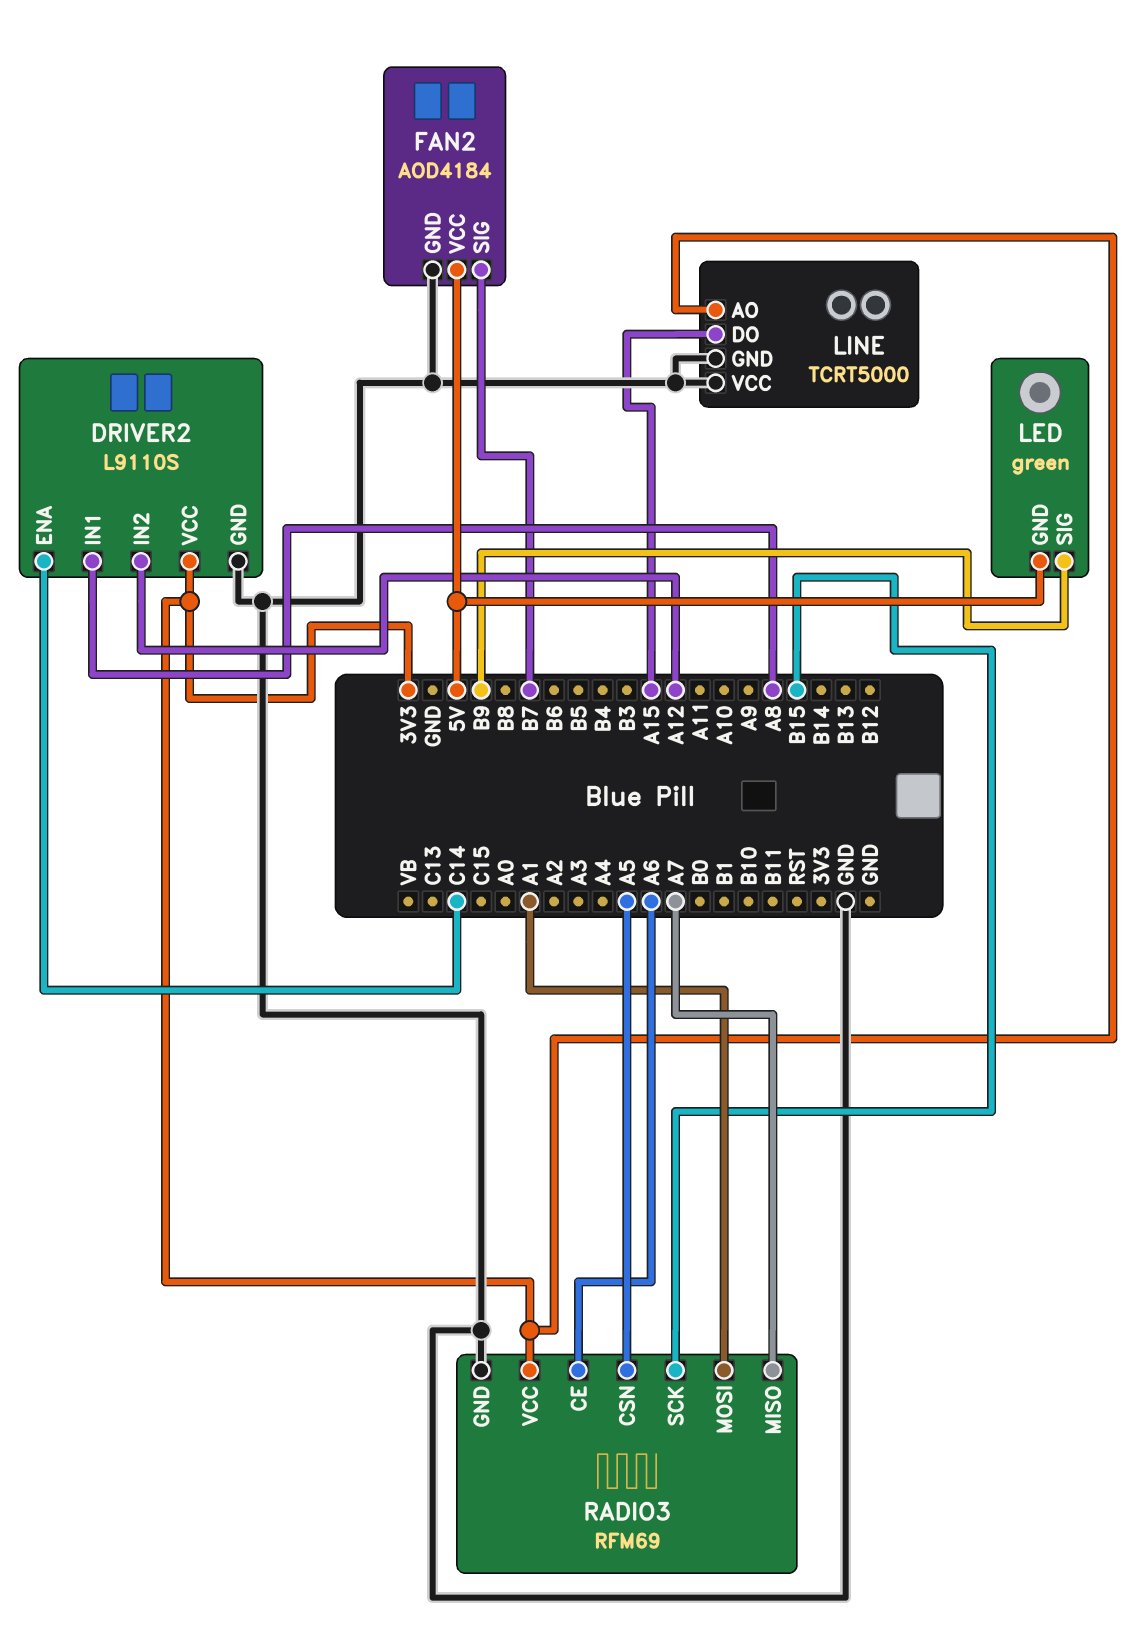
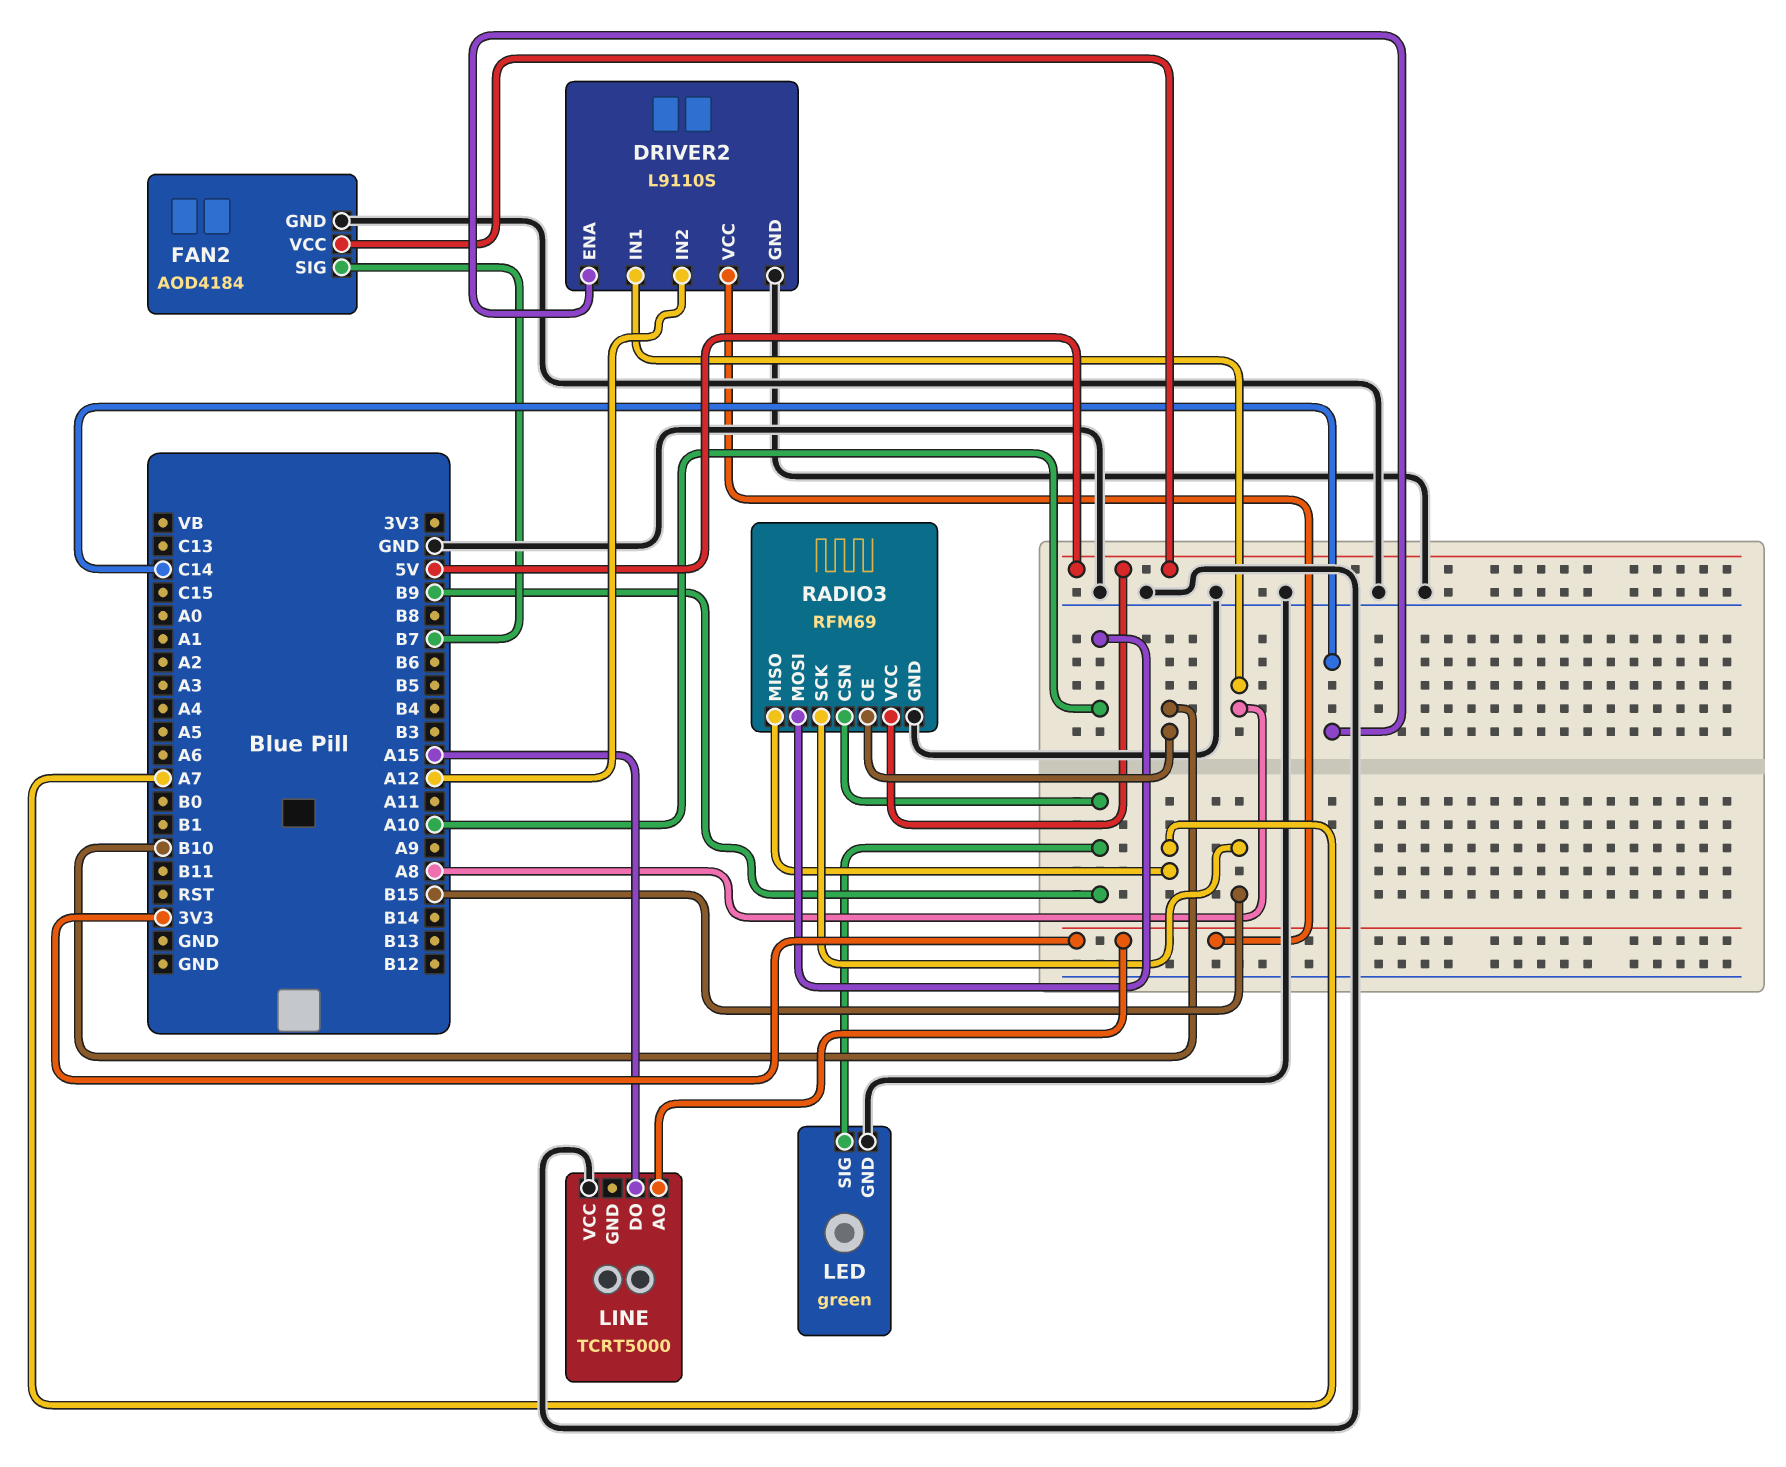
LED pin GND: 5V -> GND
LINE pin GND: GND -> none
RADIO3 pin CE: A6 -> B10
RADIO3 pin CSN: A5 -> B9
RADIO3 pin MOSI: A1 -> A10
RADIO3 pin VCC: 3V3 -> 5V

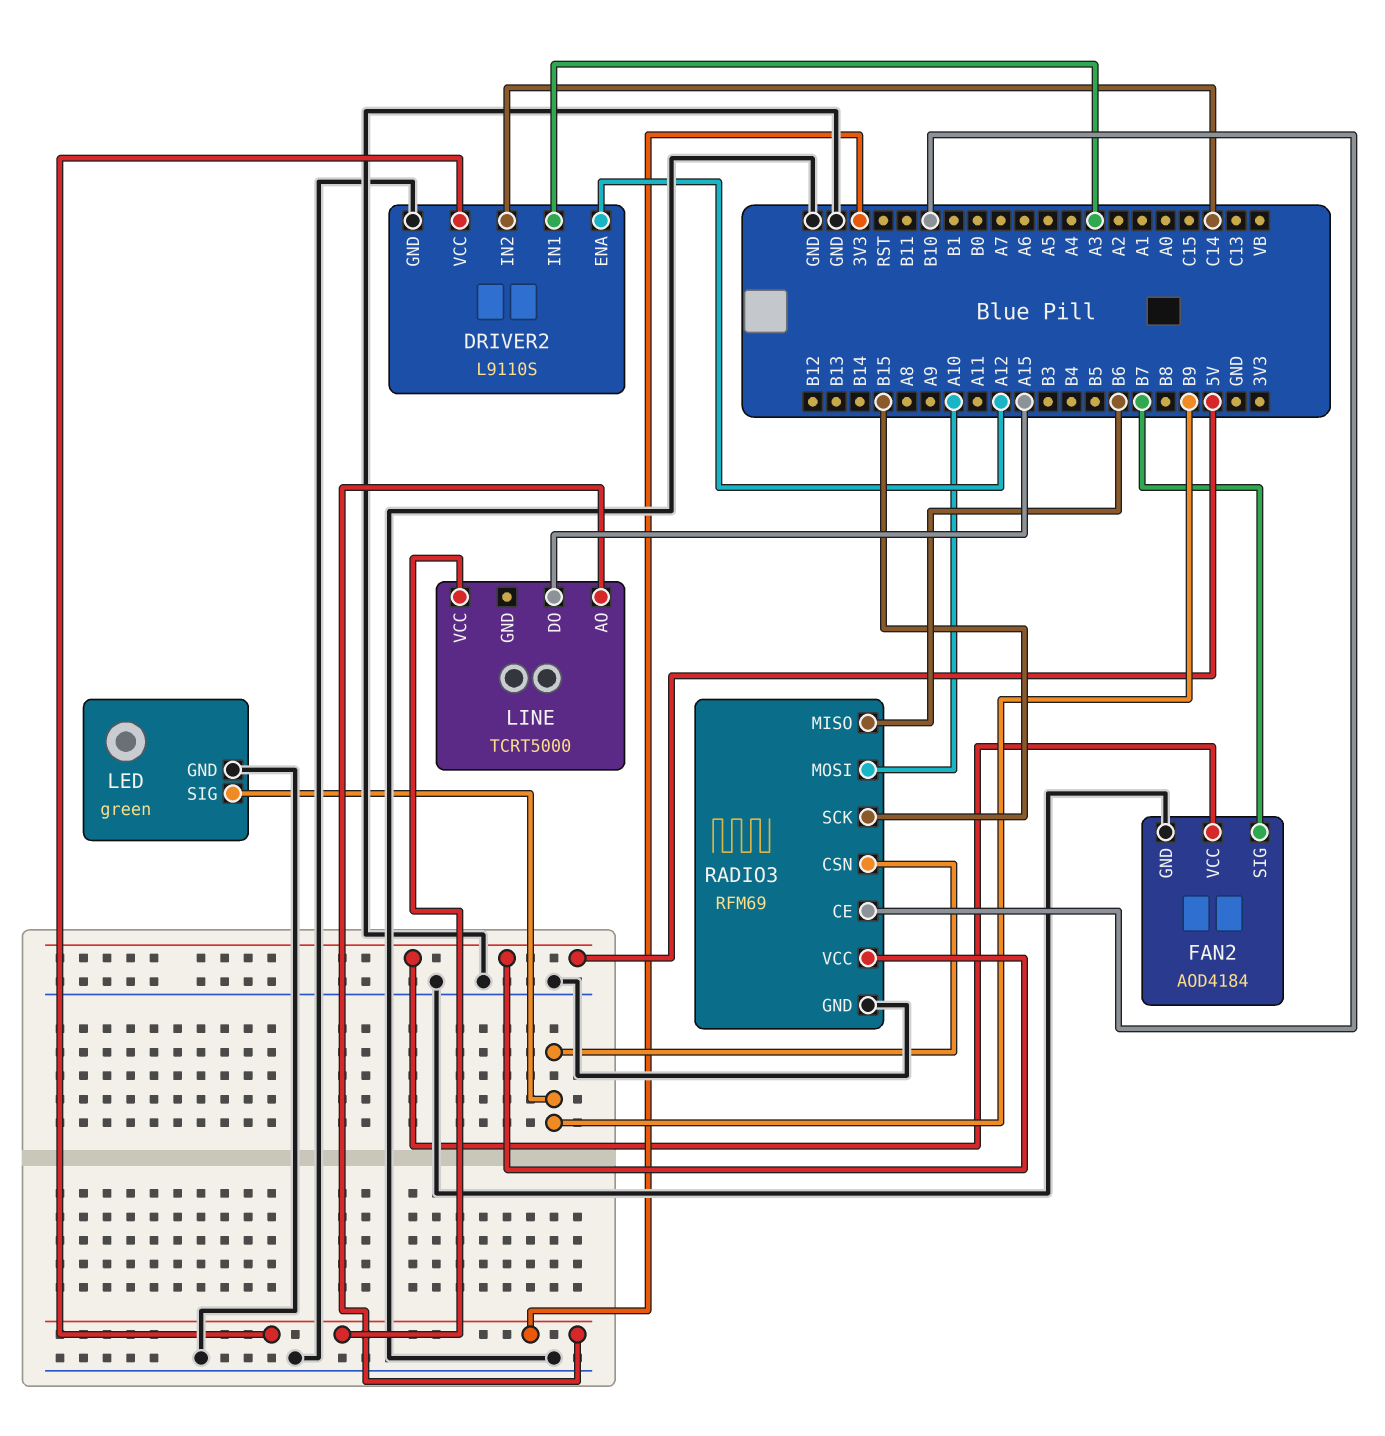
DRIVER2 pin ENA: C14 -> A12
DRIVER2 pin IN1: A8 -> A3
DRIVER2 pin IN2: A12 -> C14
LINE pin VCC: GND -> 3V3
RADIO3 pin MISO: A7 -> B6

